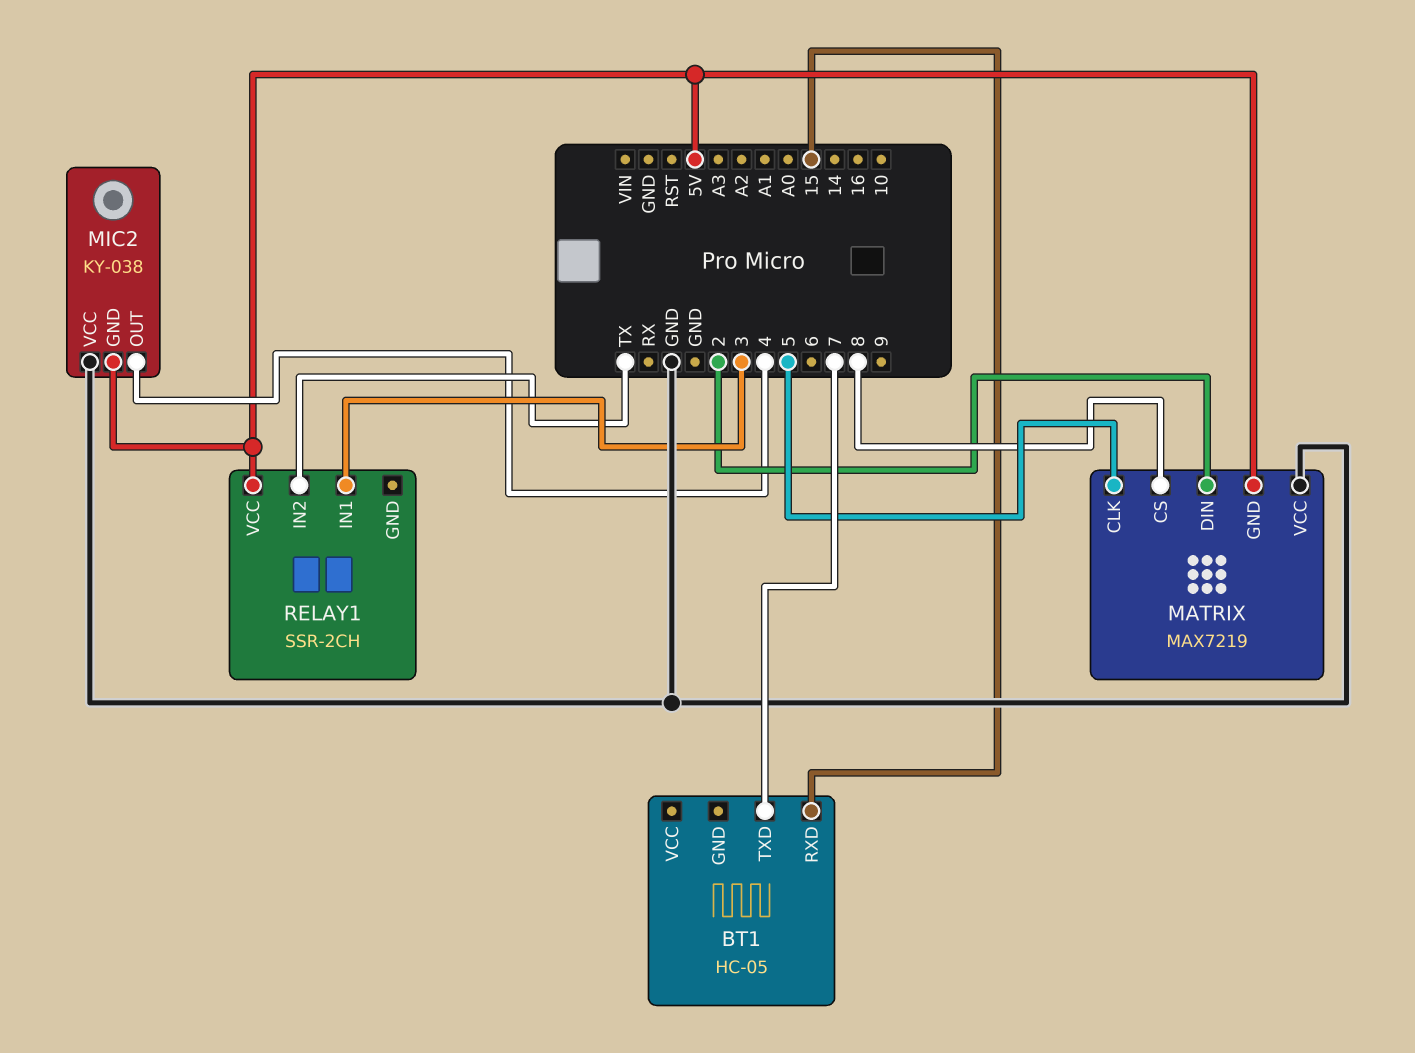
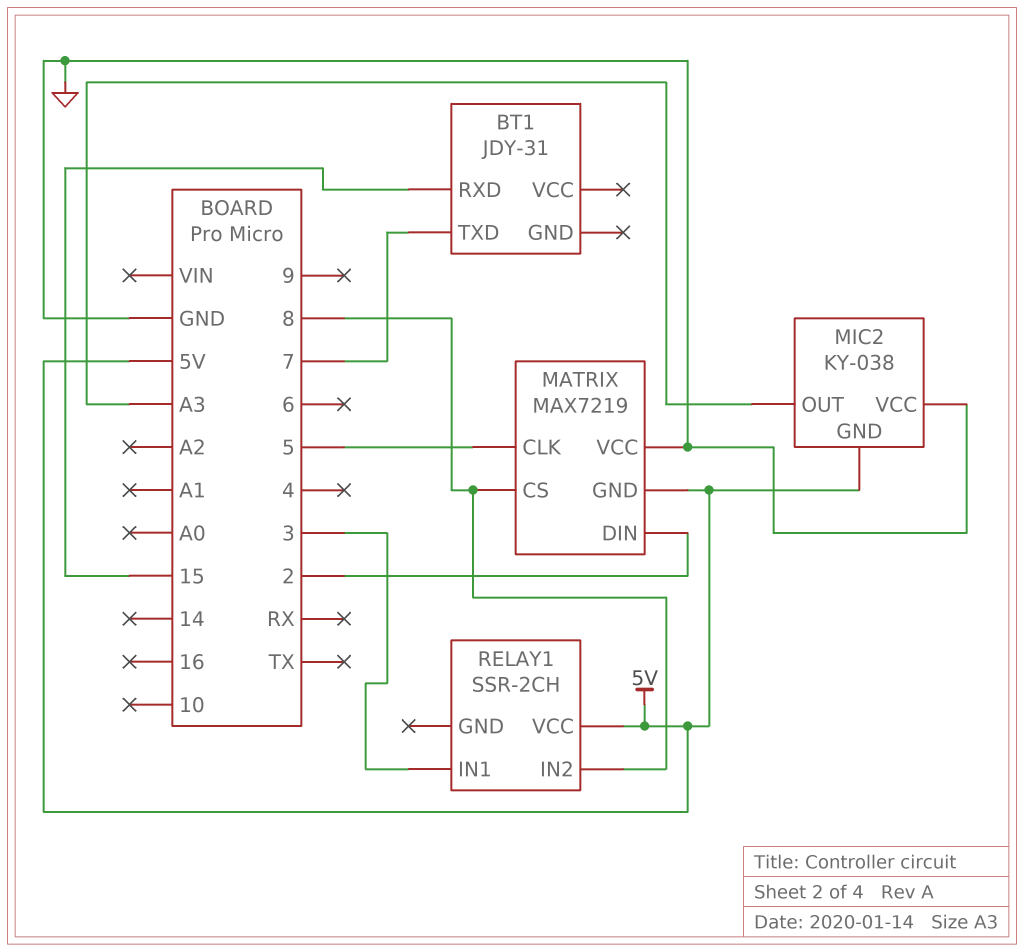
BT1: HC-05 -> JDY-31
MIC2 pin OUT: 4 -> A3
RELAY1 pin IN2: TX -> 8

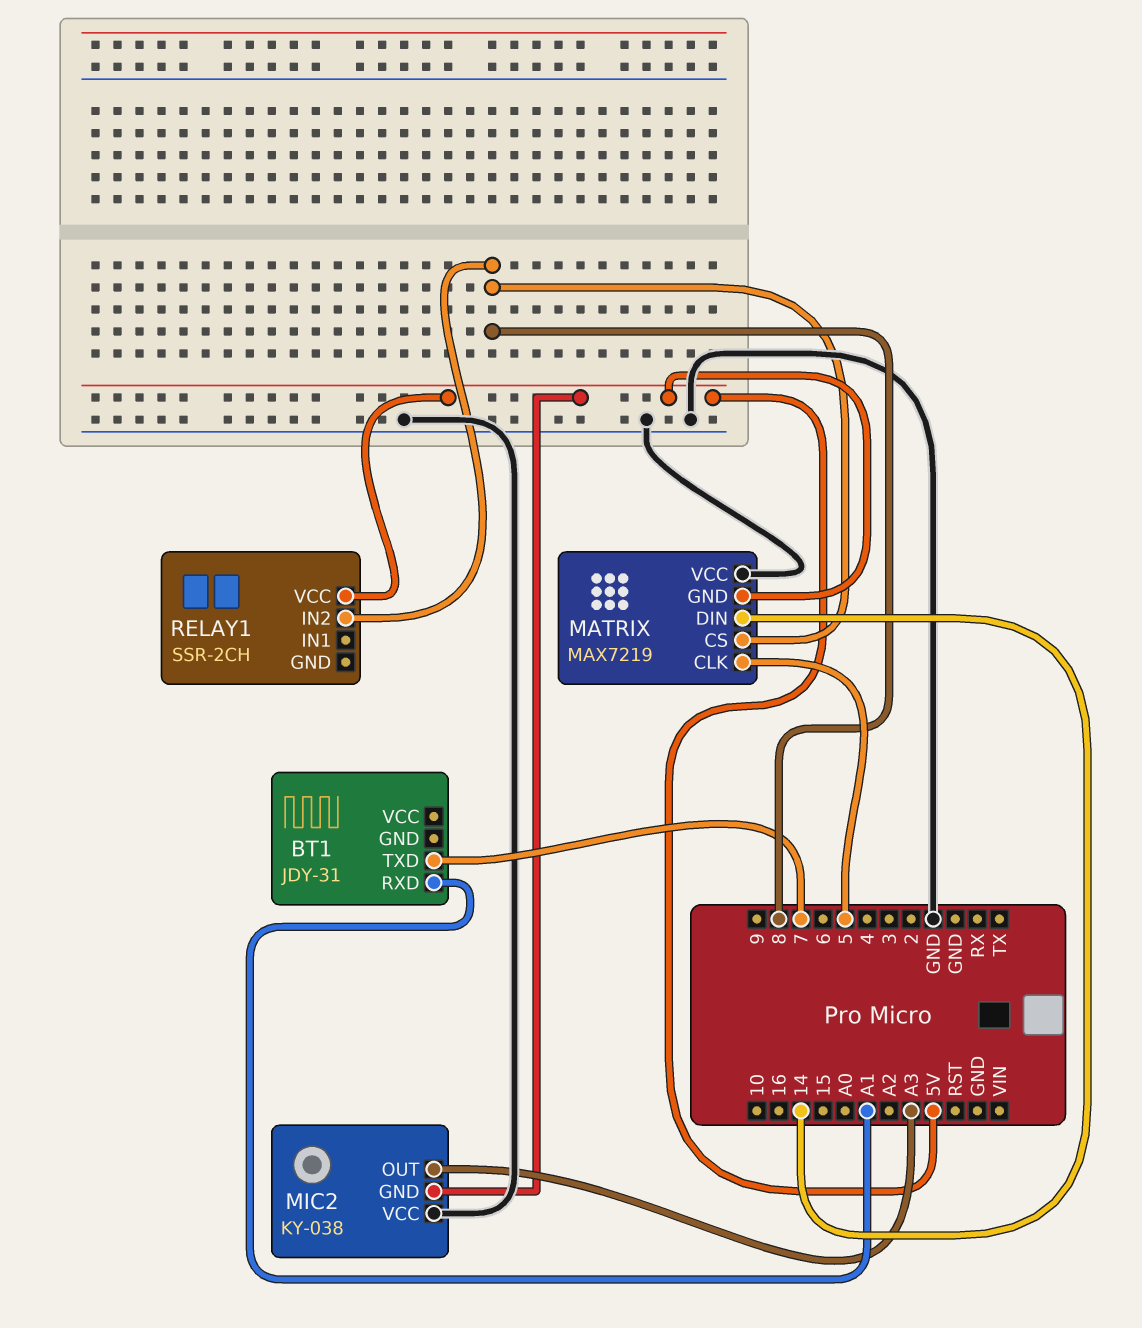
BT1 pin RXD: 15 -> A1
MATRIX pin DIN: 2 -> 14
RELAY1 pin IN1: 3 -> none

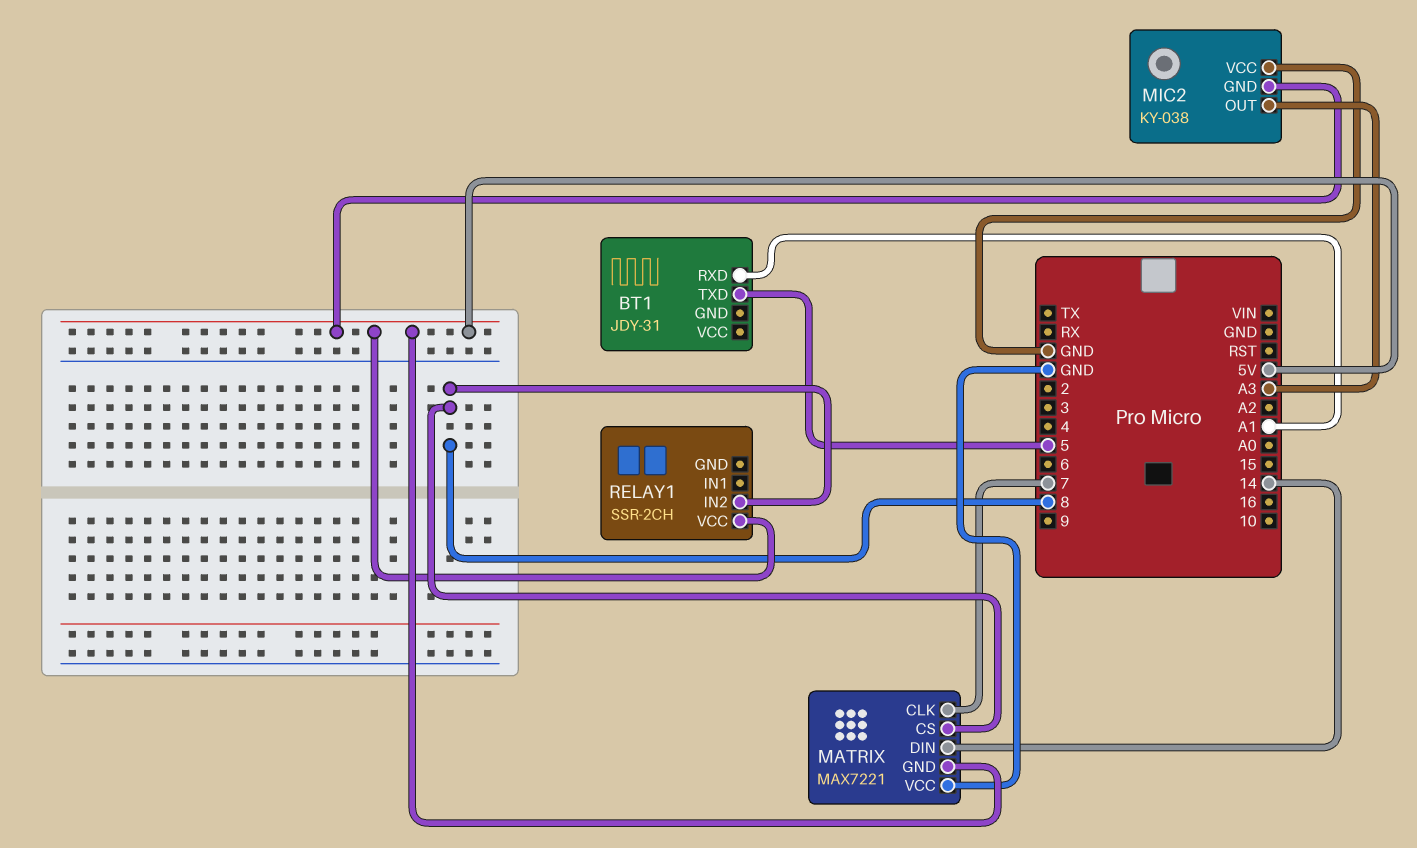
BT1 pin TXD: 7 -> 5
MATRIX: MAX7219 -> MAX7221
MATRIX pin CLK: 5 -> 7

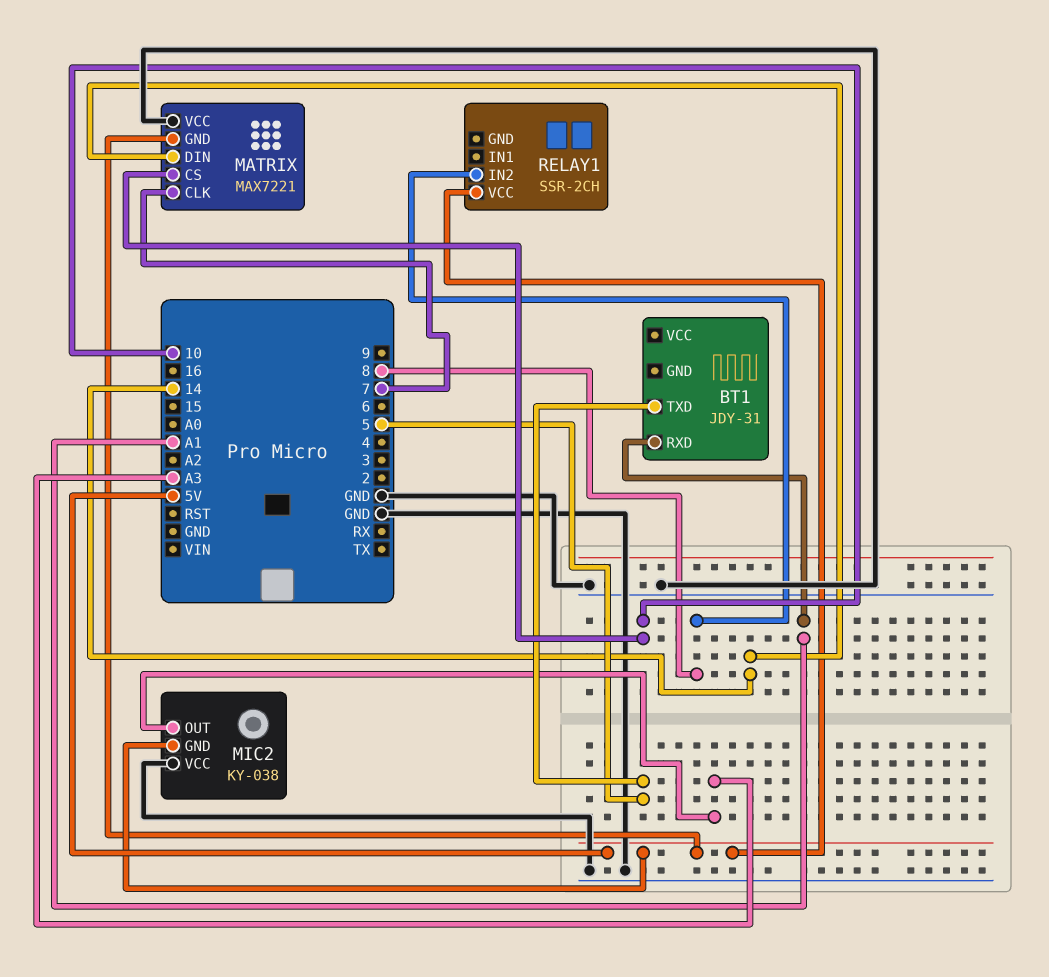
MATRIX pin CS: 8 -> 10

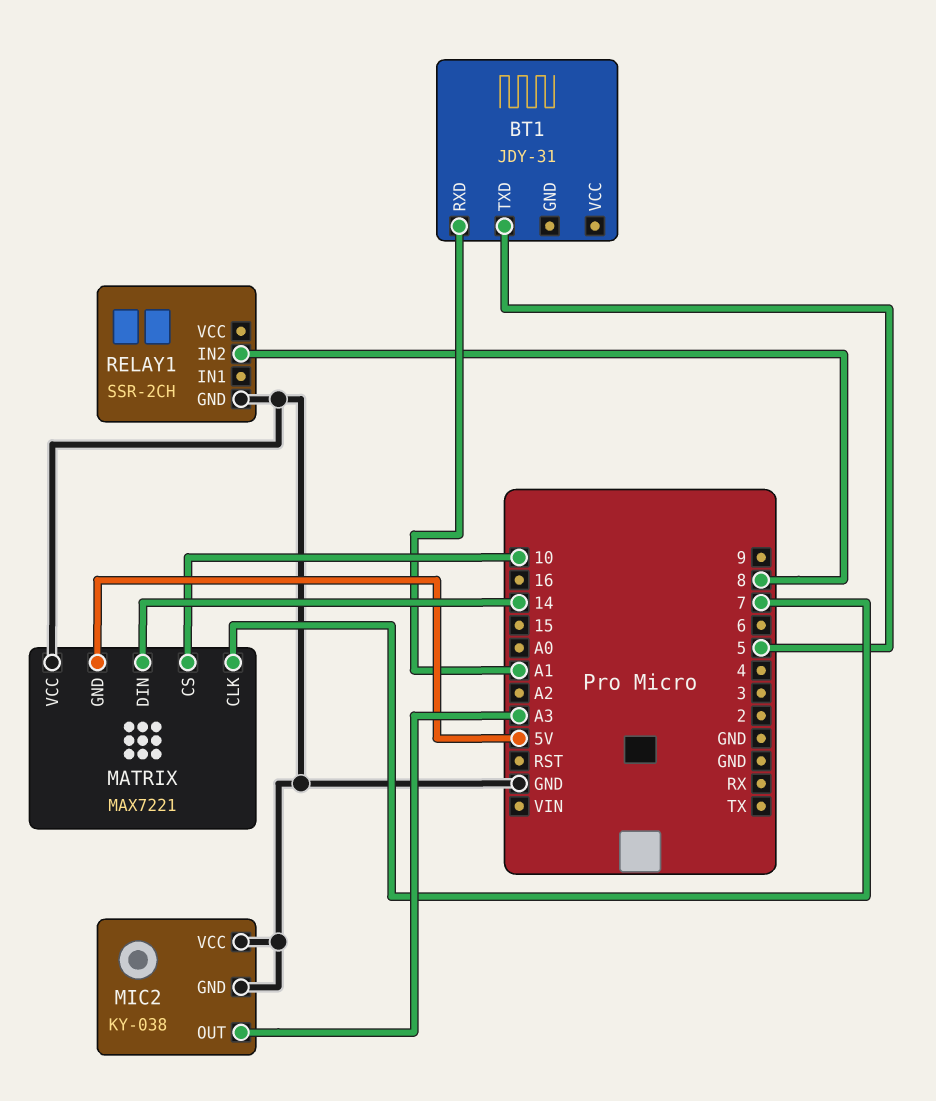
MIC2 pin GND: 5V -> GND
RELAY1 pin GND: none -> GND
RELAY1 pin VCC: 5V -> none

